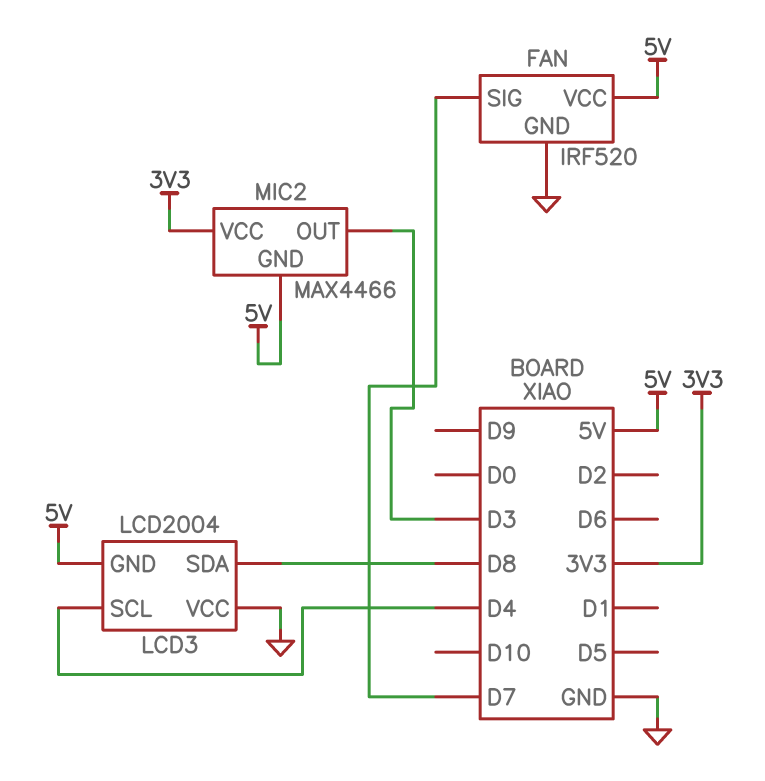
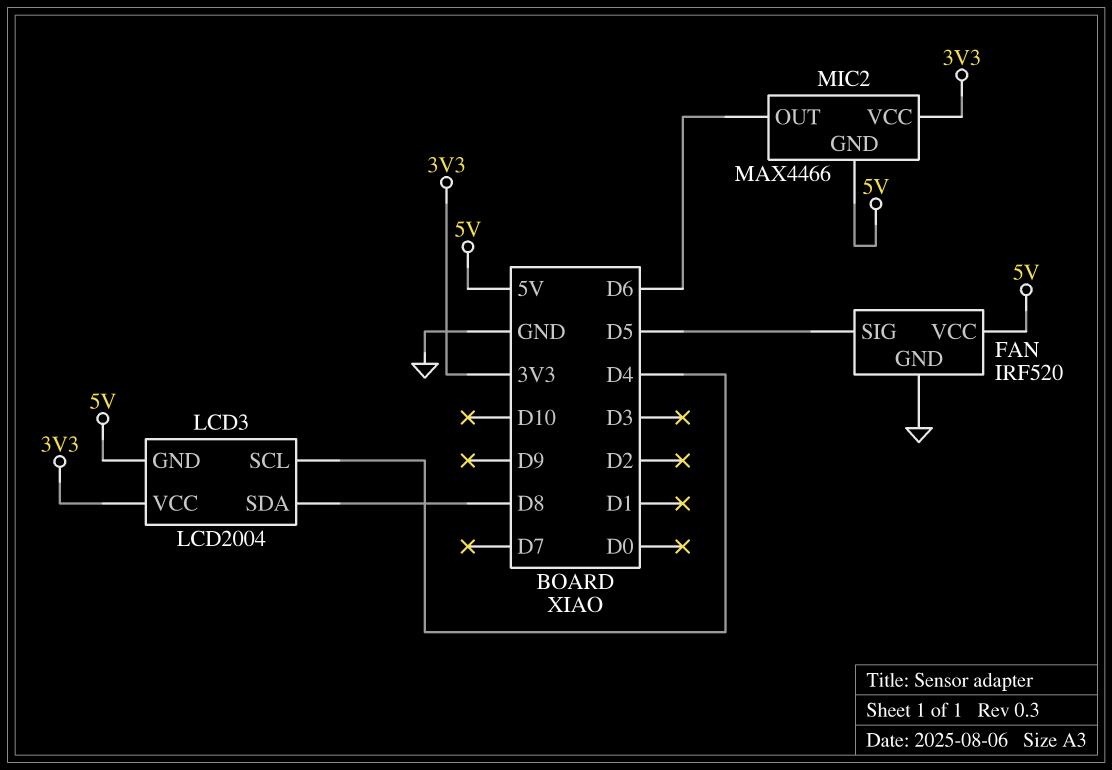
FAN pin SIG: D7 -> D5
LCD3 pin VCC: GND -> 3V3
MIC2 pin OUT: D3 -> D6

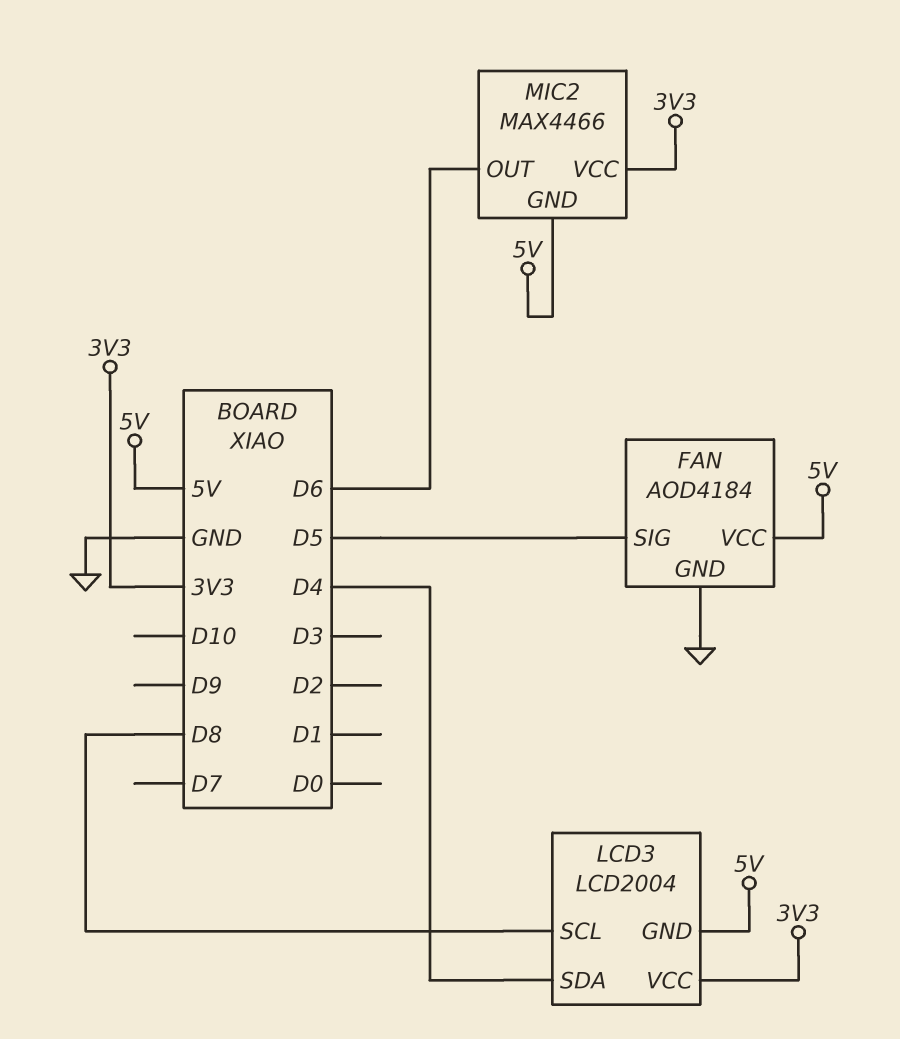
FAN: IRF520 -> AOD4184
LCD3 pin SCL: D4 -> D8
LCD3 pin SDA: D8 -> D4

